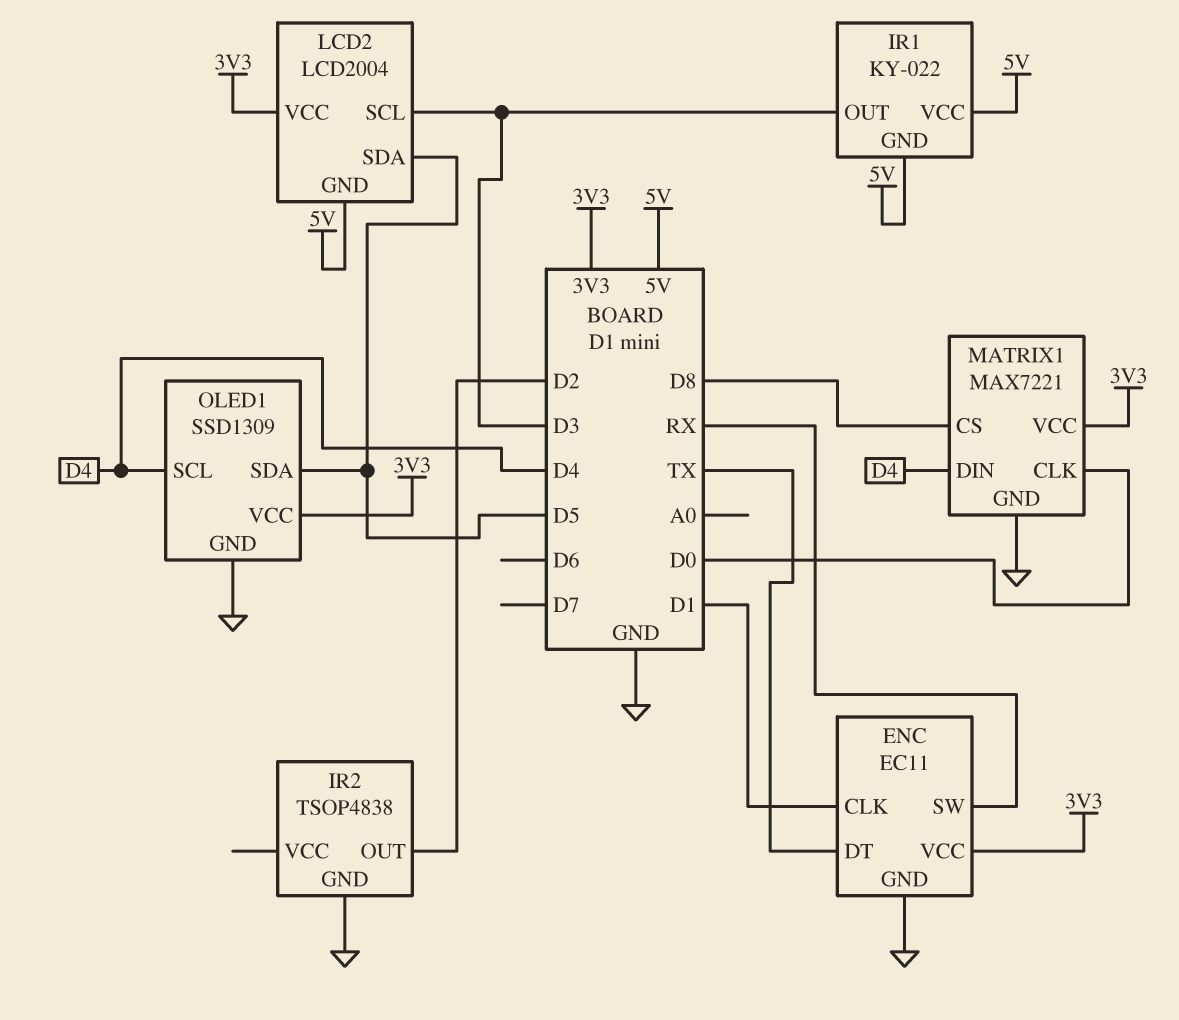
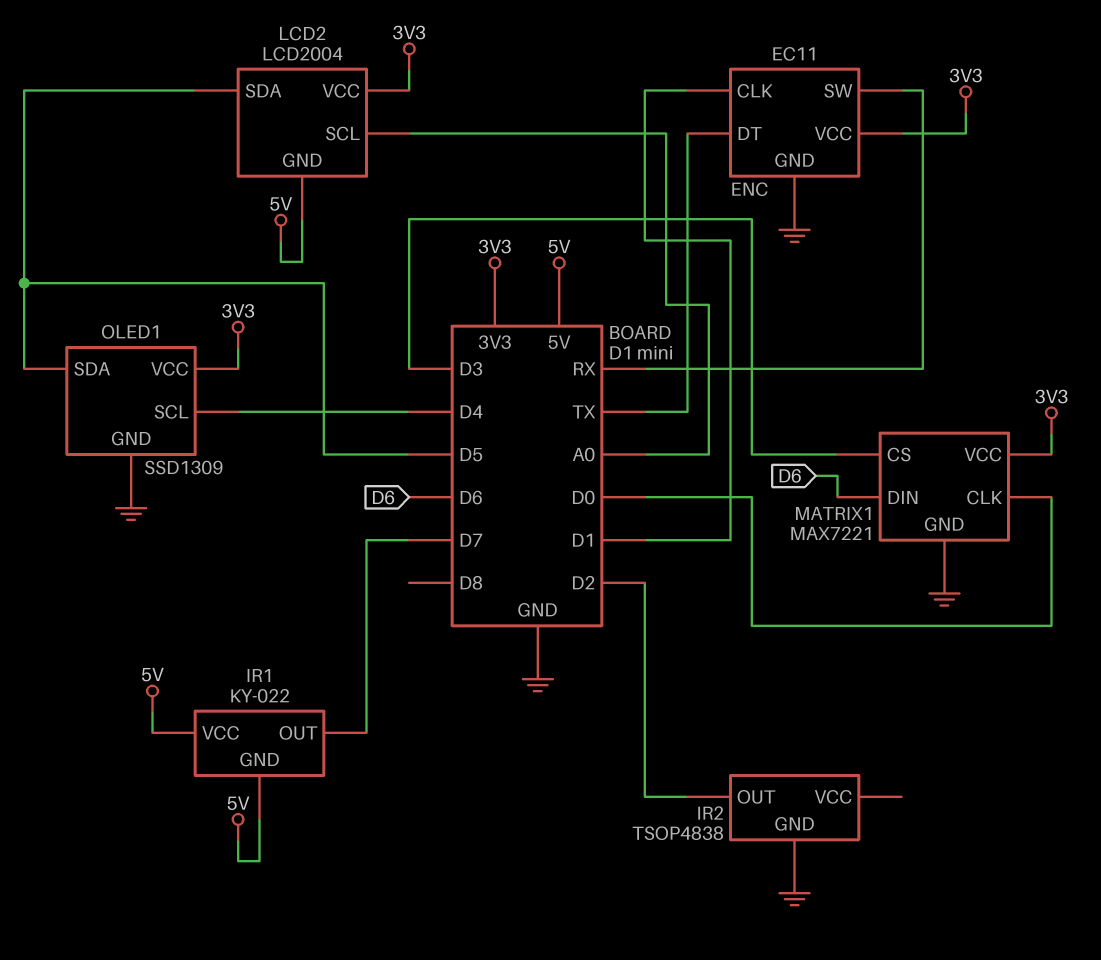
IR1 pin OUT: D3 -> D7
LCD2 pin SCL: D3 -> A0
MATRIX1 pin CS: D8 -> D3
MATRIX1 pin DIN: D4 -> D6

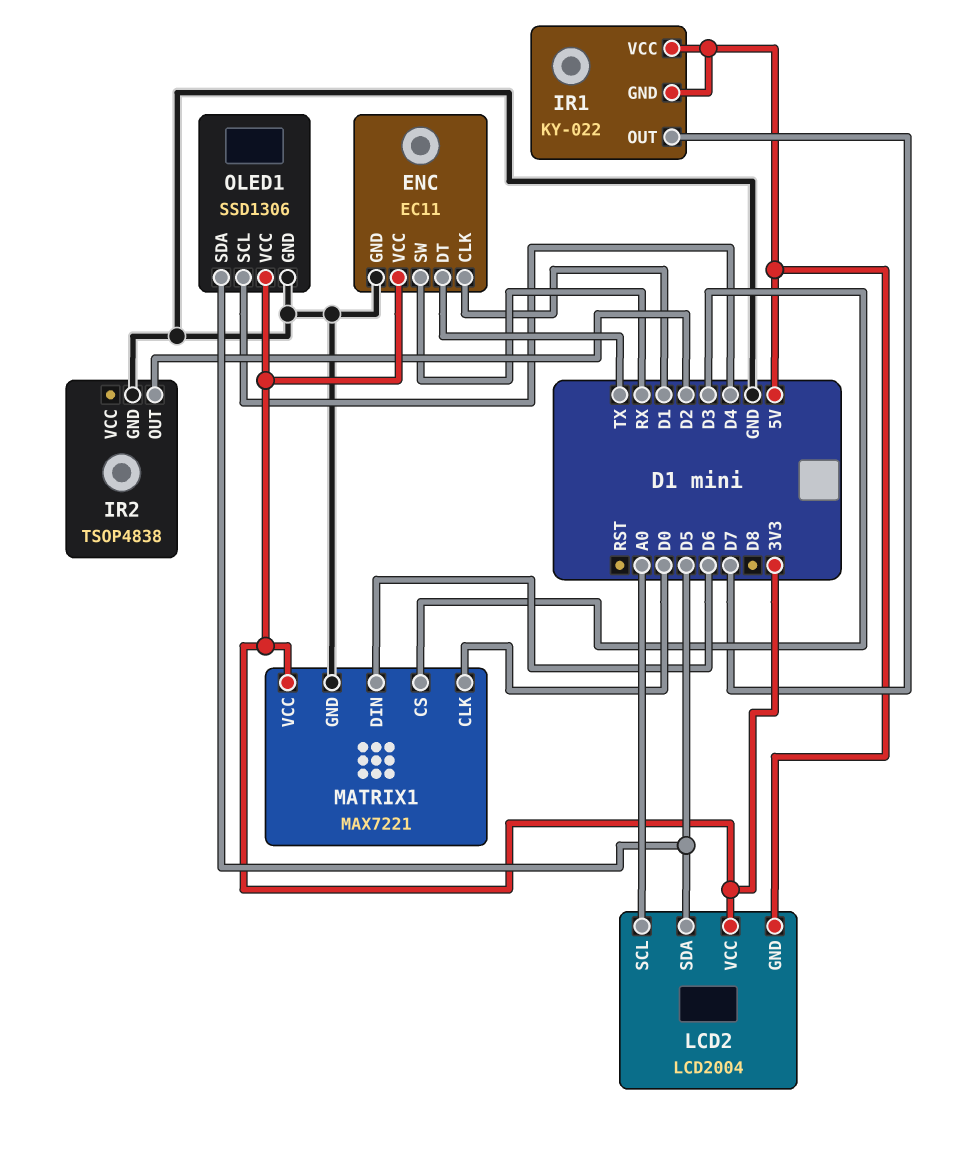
OLED1: SSD1309 -> SSD1306

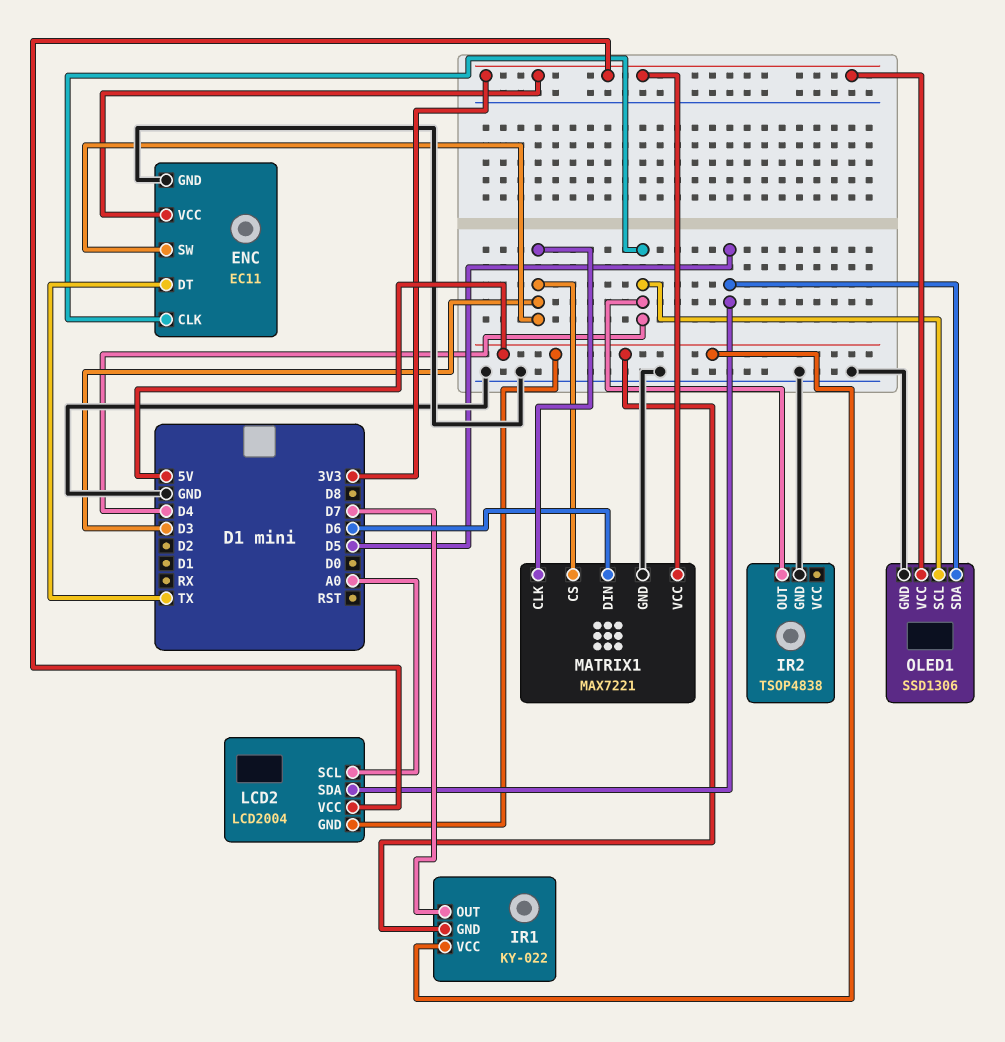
ENC pin CLK: D1 -> D4
ENC pin SW: RX -> D3
IR2 pin OUT: D2 -> D4
MATRIX1 pin CLK: D0 -> D3

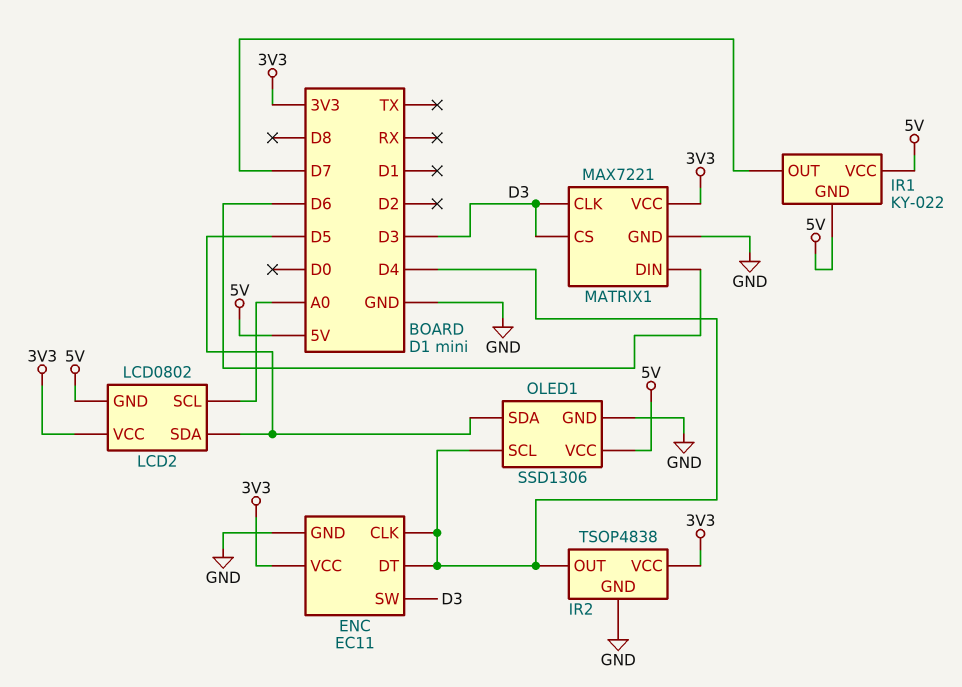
ENC pin DT: TX -> D4
IR2 pin VCC: none -> 3V3
LCD2: LCD2004 -> LCD0802
OLED1 pin VCC: 3V3 -> 5V

